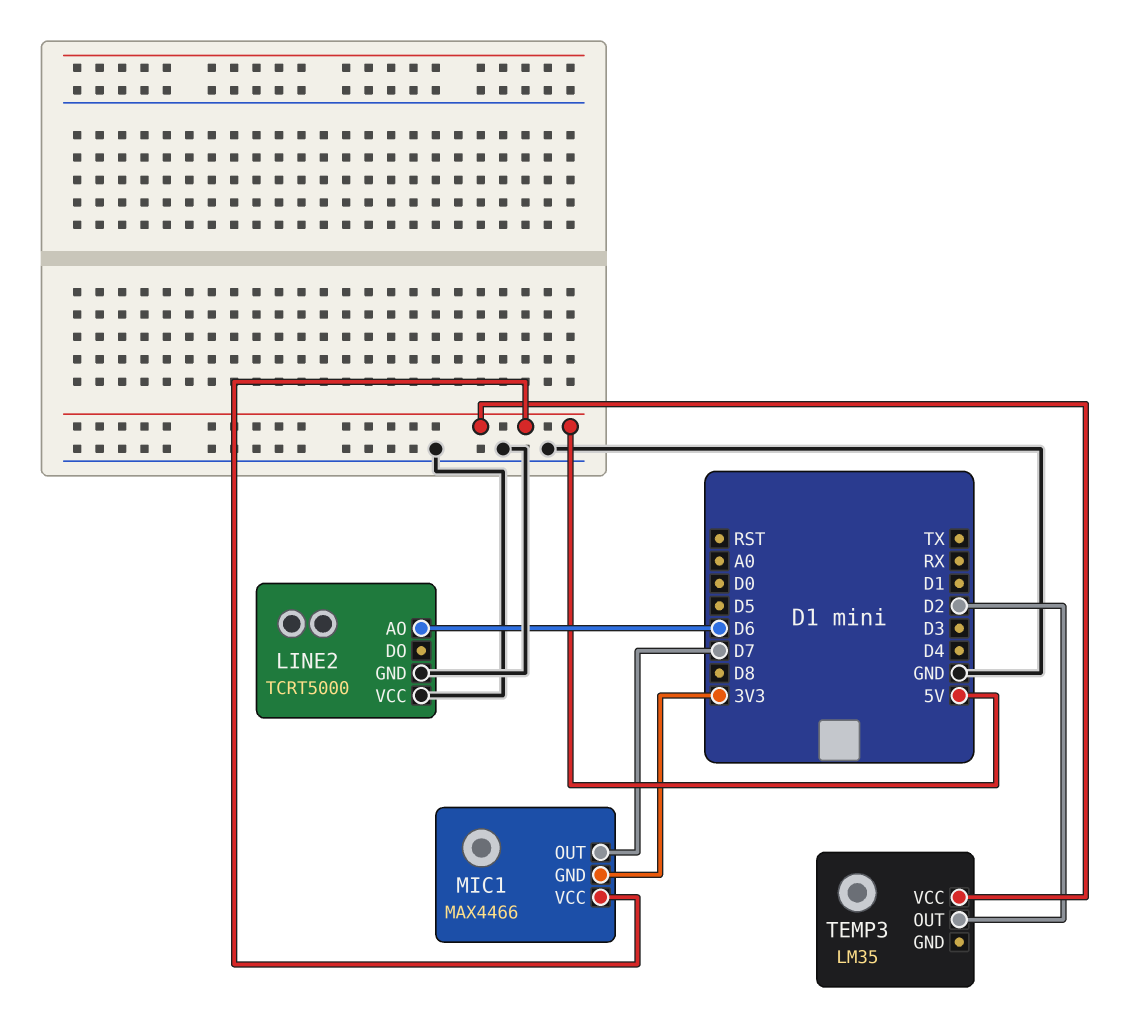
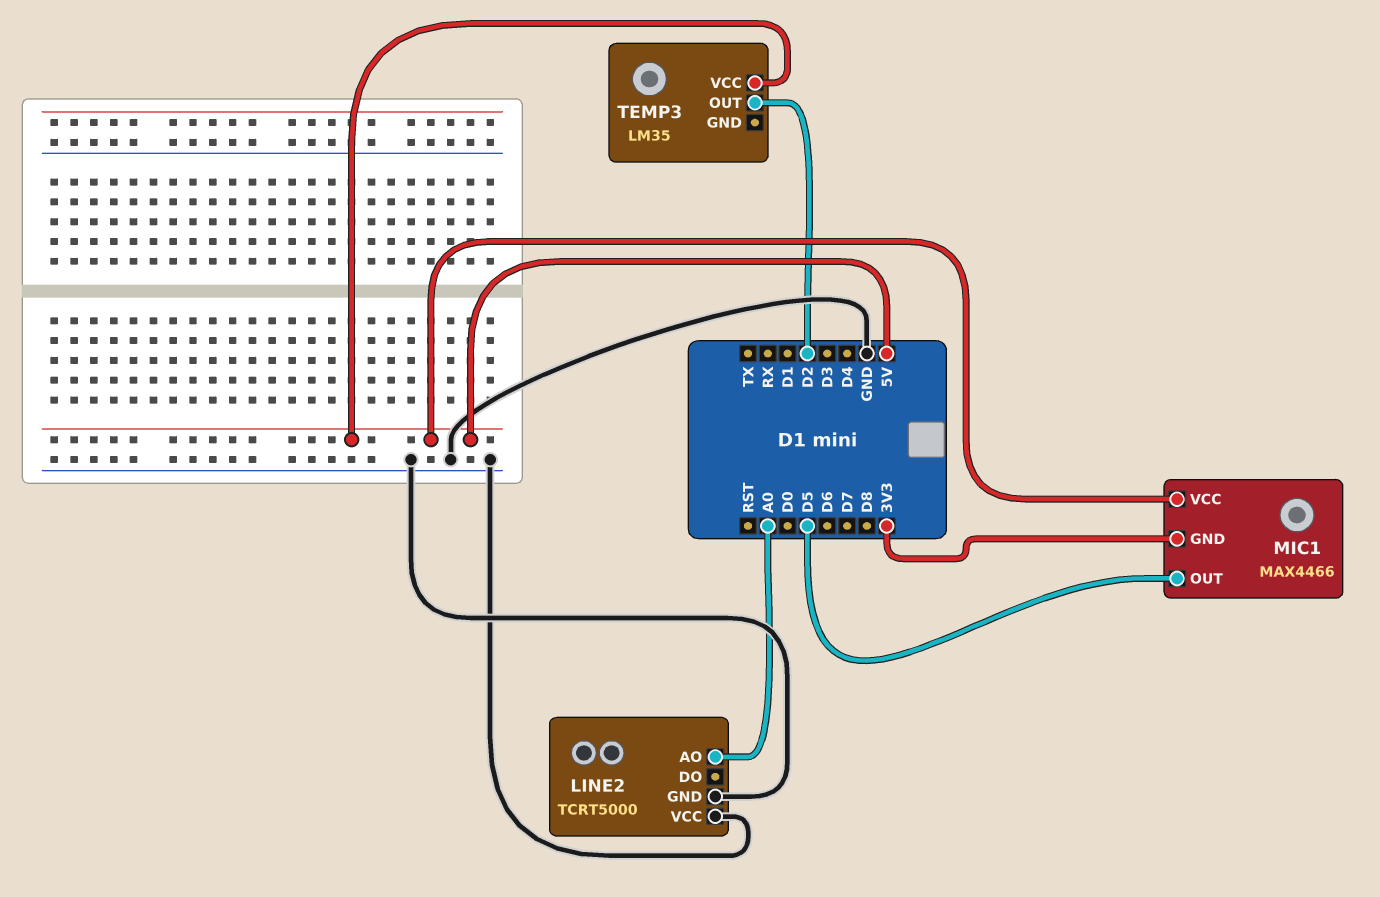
LINE2 pin AO: D6 -> A0
MIC1 pin OUT: D7 -> D5

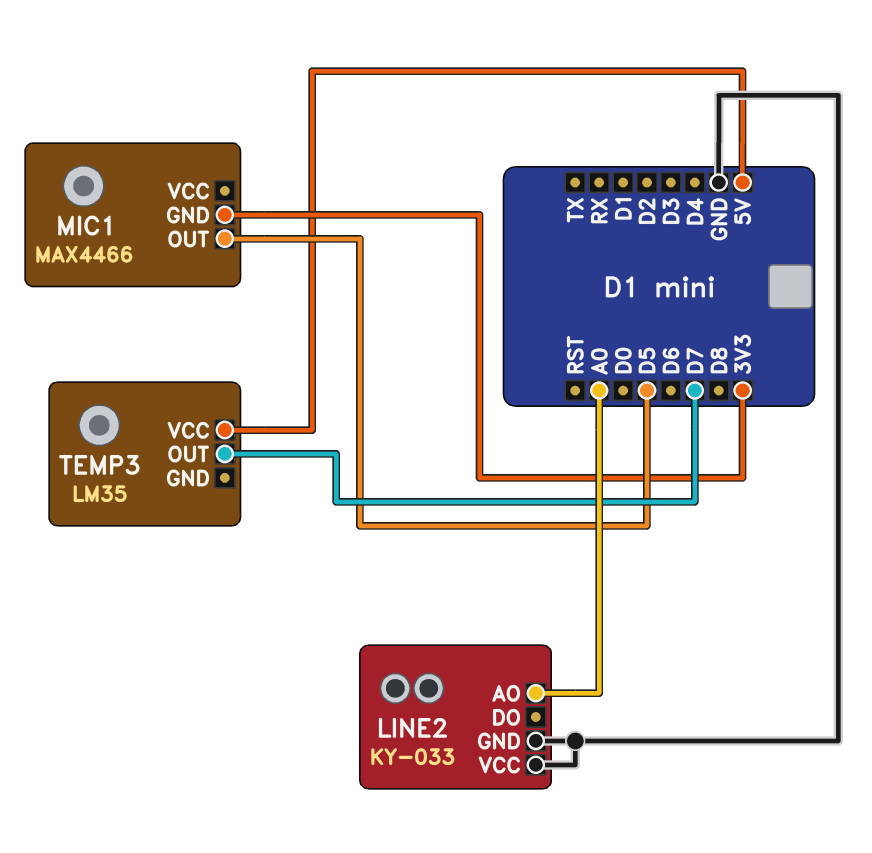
LINE2: TCRT5000 -> KY-033
MIC1 pin VCC: 5V -> none
TEMP3 pin OUT: D2 -> D7

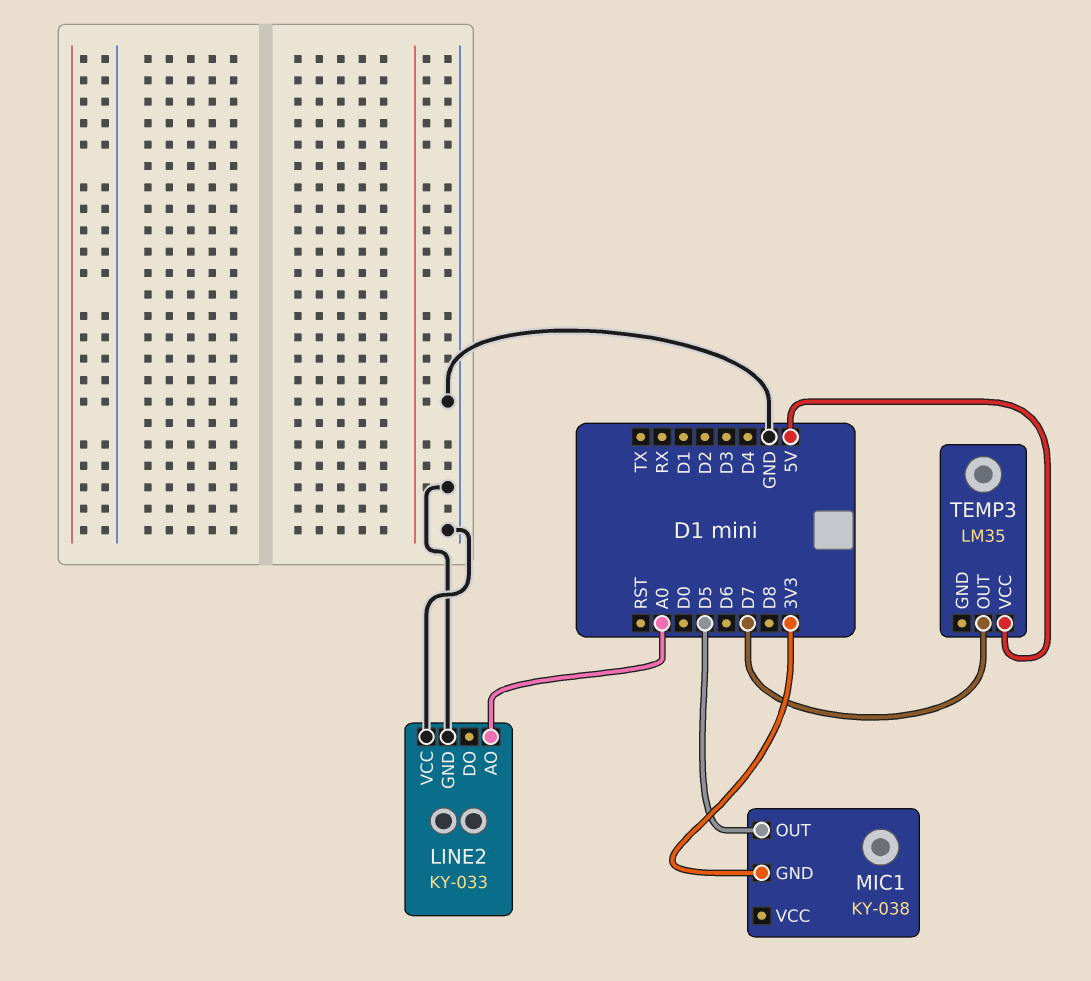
MIC1: MAX4466 -> KY-038

